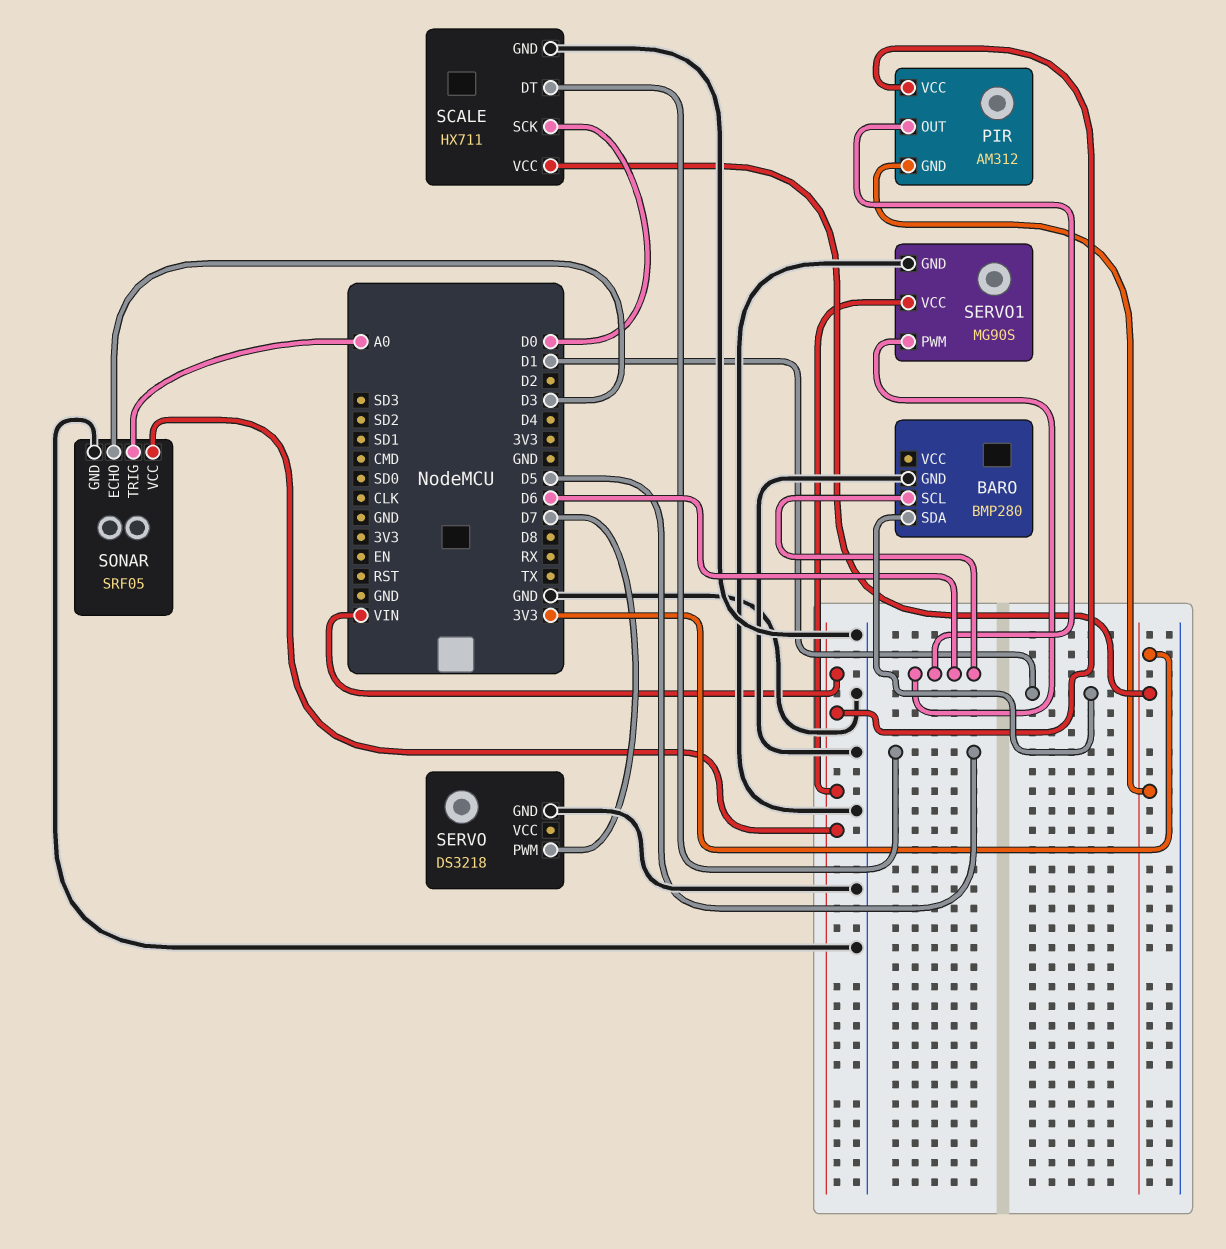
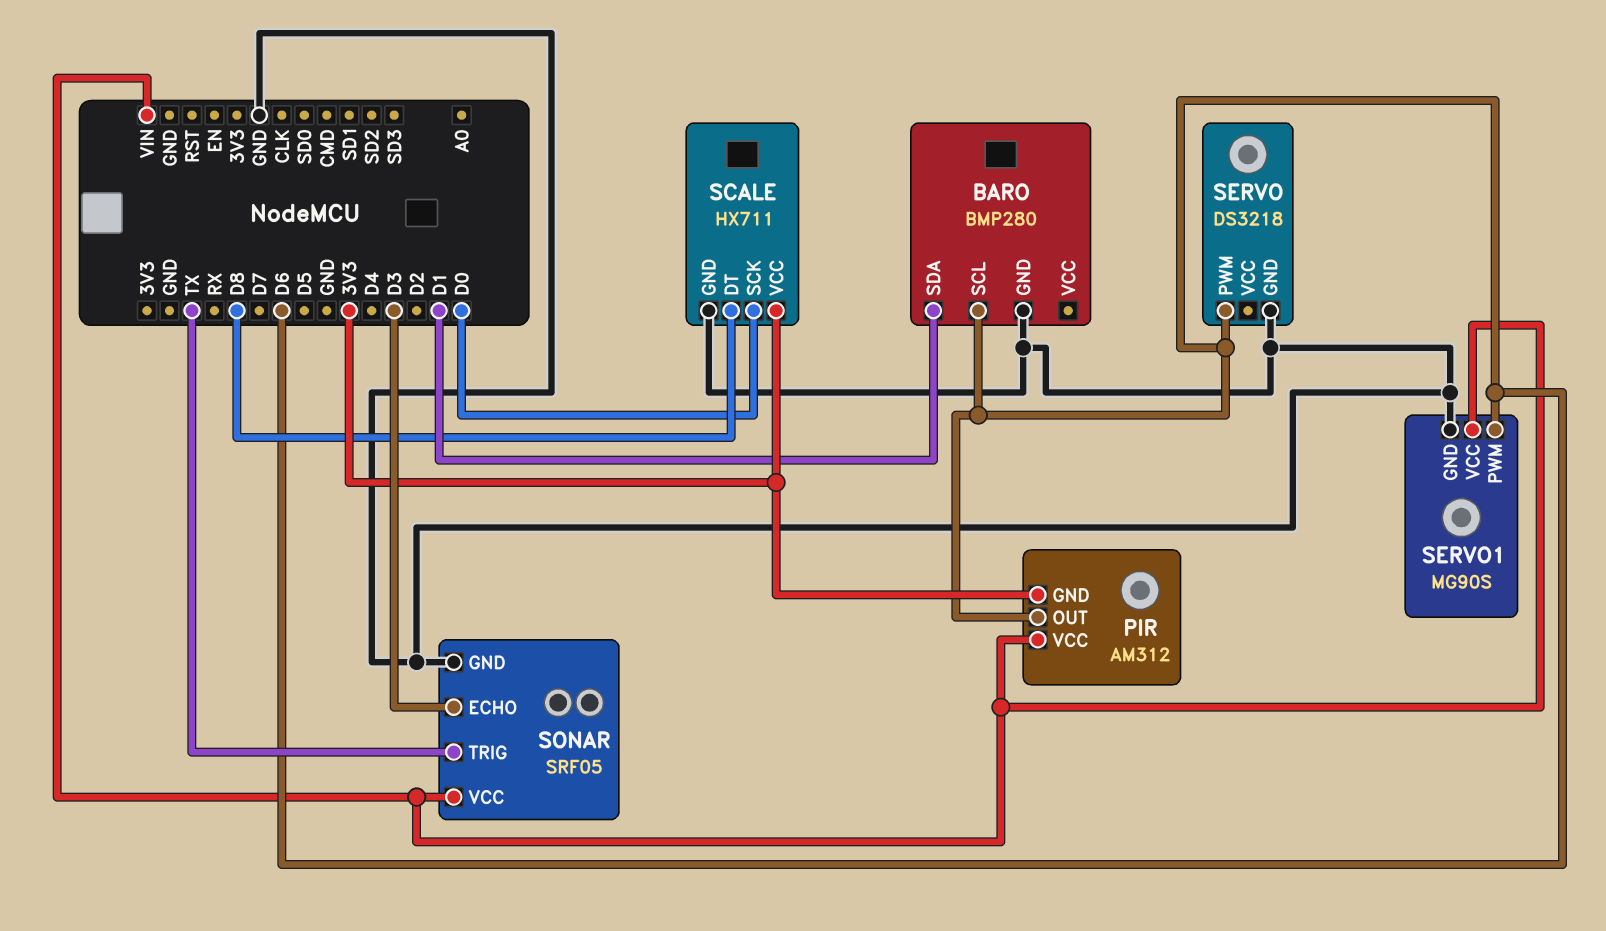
SCALE pin DT: D5 -> D8
SERVO pin PWM: D7 -> D6
SONAR pin TRIG: A0 -> TX

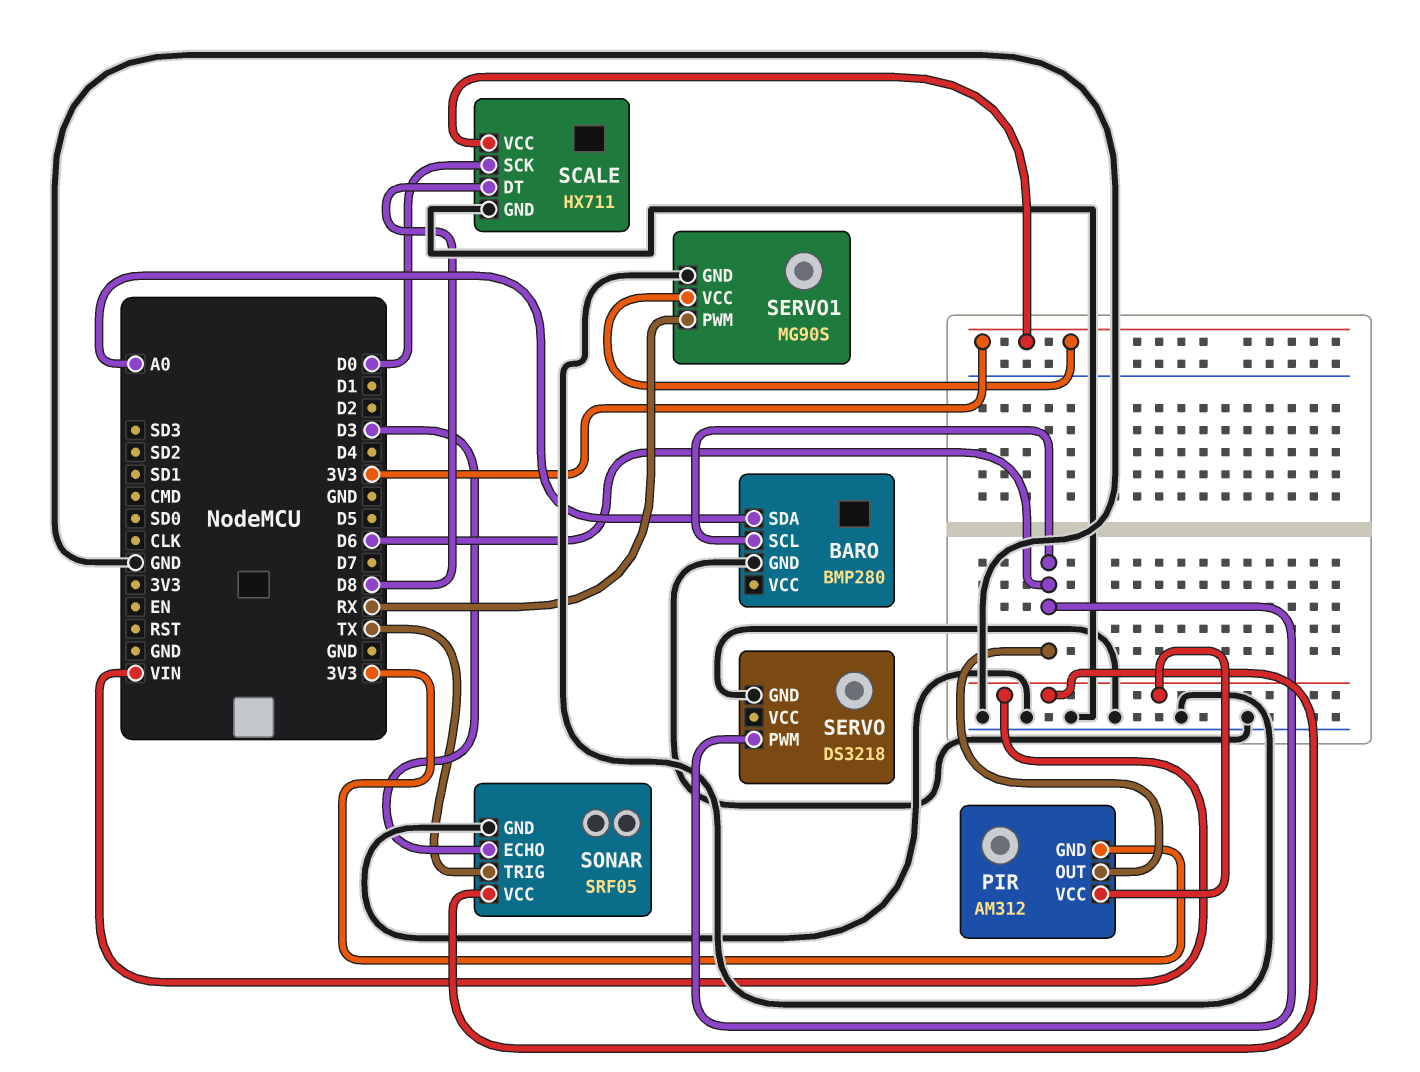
BARO pin SDA: D1 -> A0
SERVO1 pin PWM: D6 -> RX
SERVO1 pin VCC: VIN -> 3V3

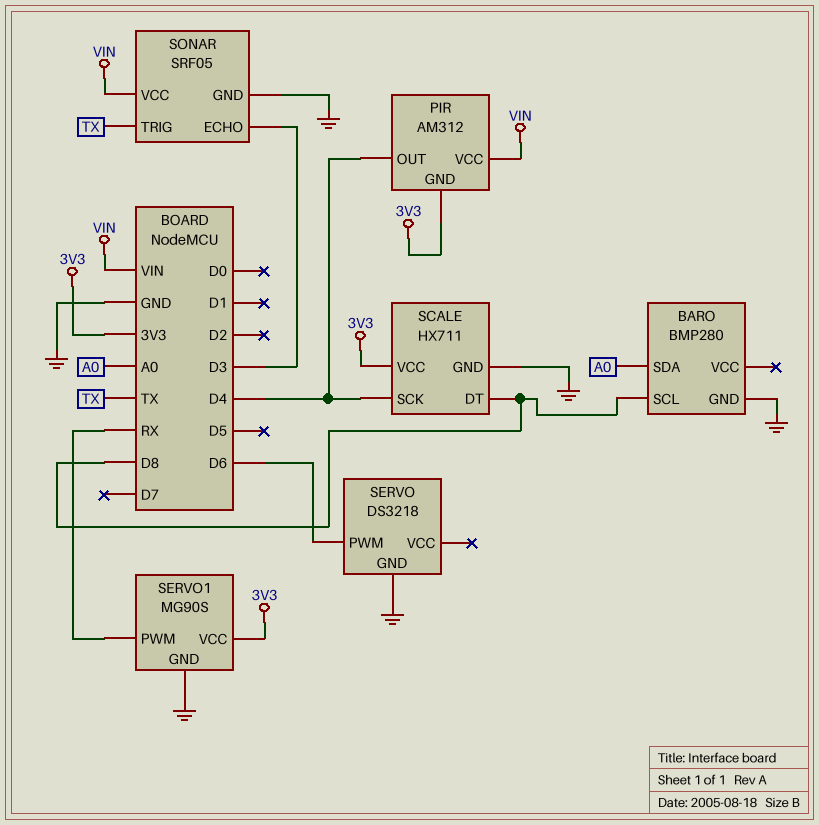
BARO pin SCL: D6 -> D8
PIR pin OUT: D6 -> D4
SCALE pin SCK: D0 -> D4

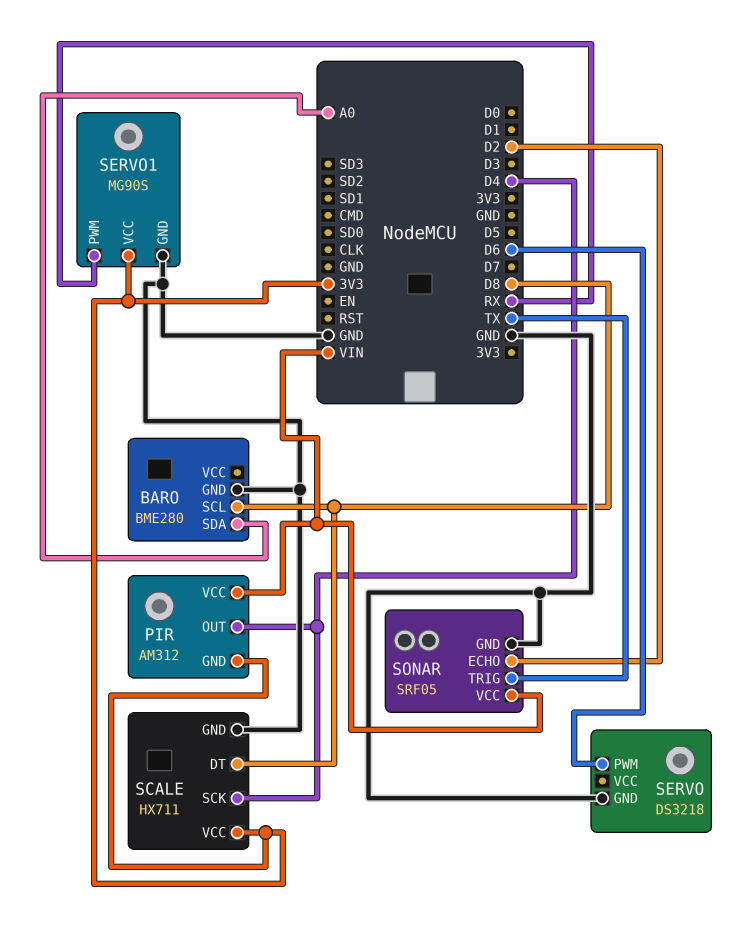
BARO: BMP280 -> BME280
SONAR pin ECHO: D3 -> D2

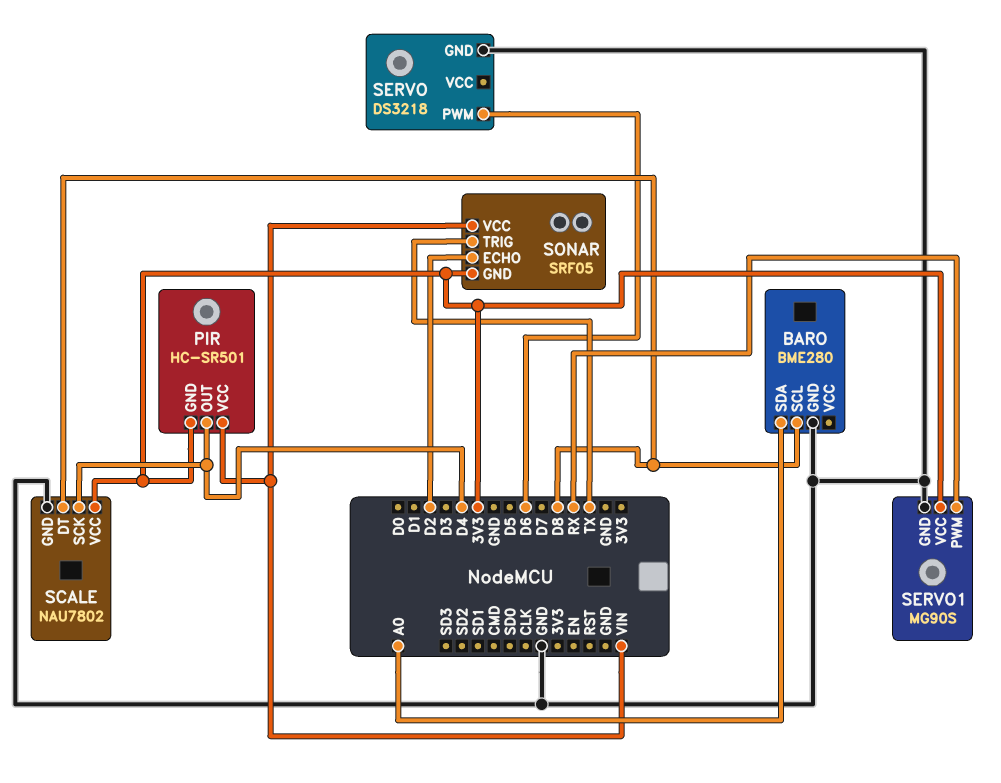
PIR: AM312 -> HC-SR501
SCALE: HX711 -> NAU7802
SONAR pin GND: GND -> 3V3

